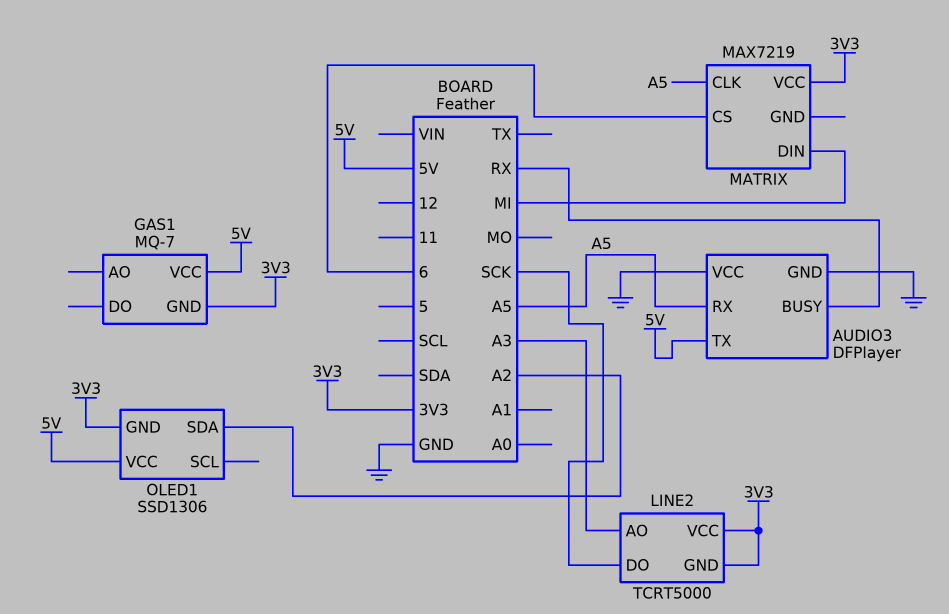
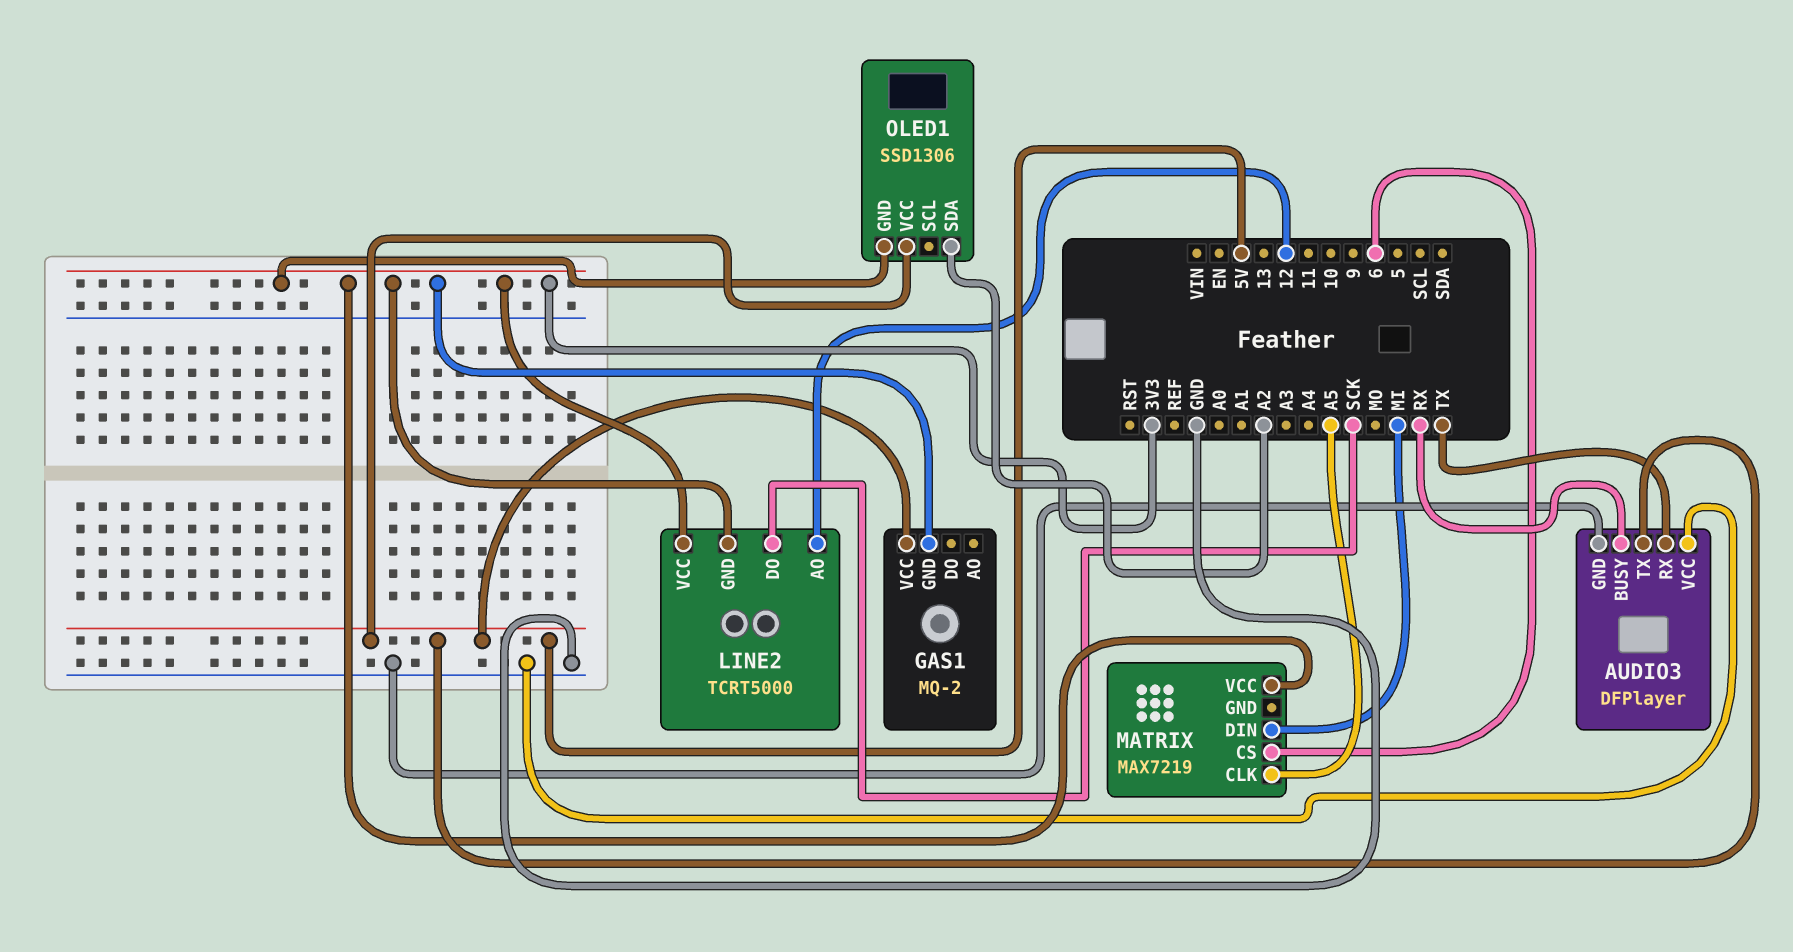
AUDIO3 pin RX: A5 -> TX
GAS1: MQ-7 -> MQ-2
LINE2 pin AO: A3 -> 12

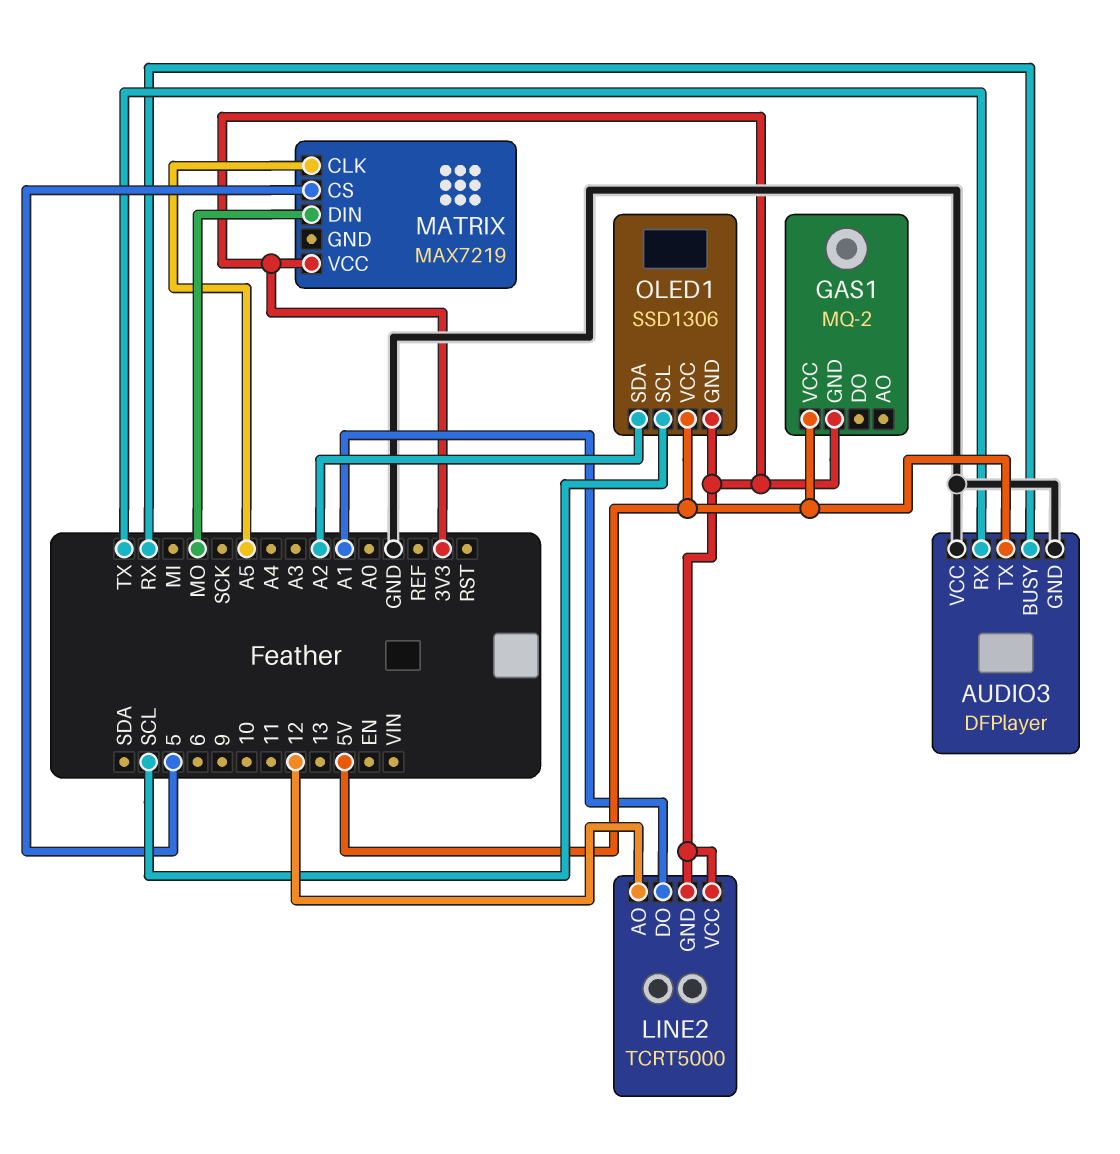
LINE2 pin DO: SCK -> A1
MATRIX pin CS: 6 -> 5
MATRIX pin DIN: MI -> MO
OLED1 pin SCL: none -> SCL

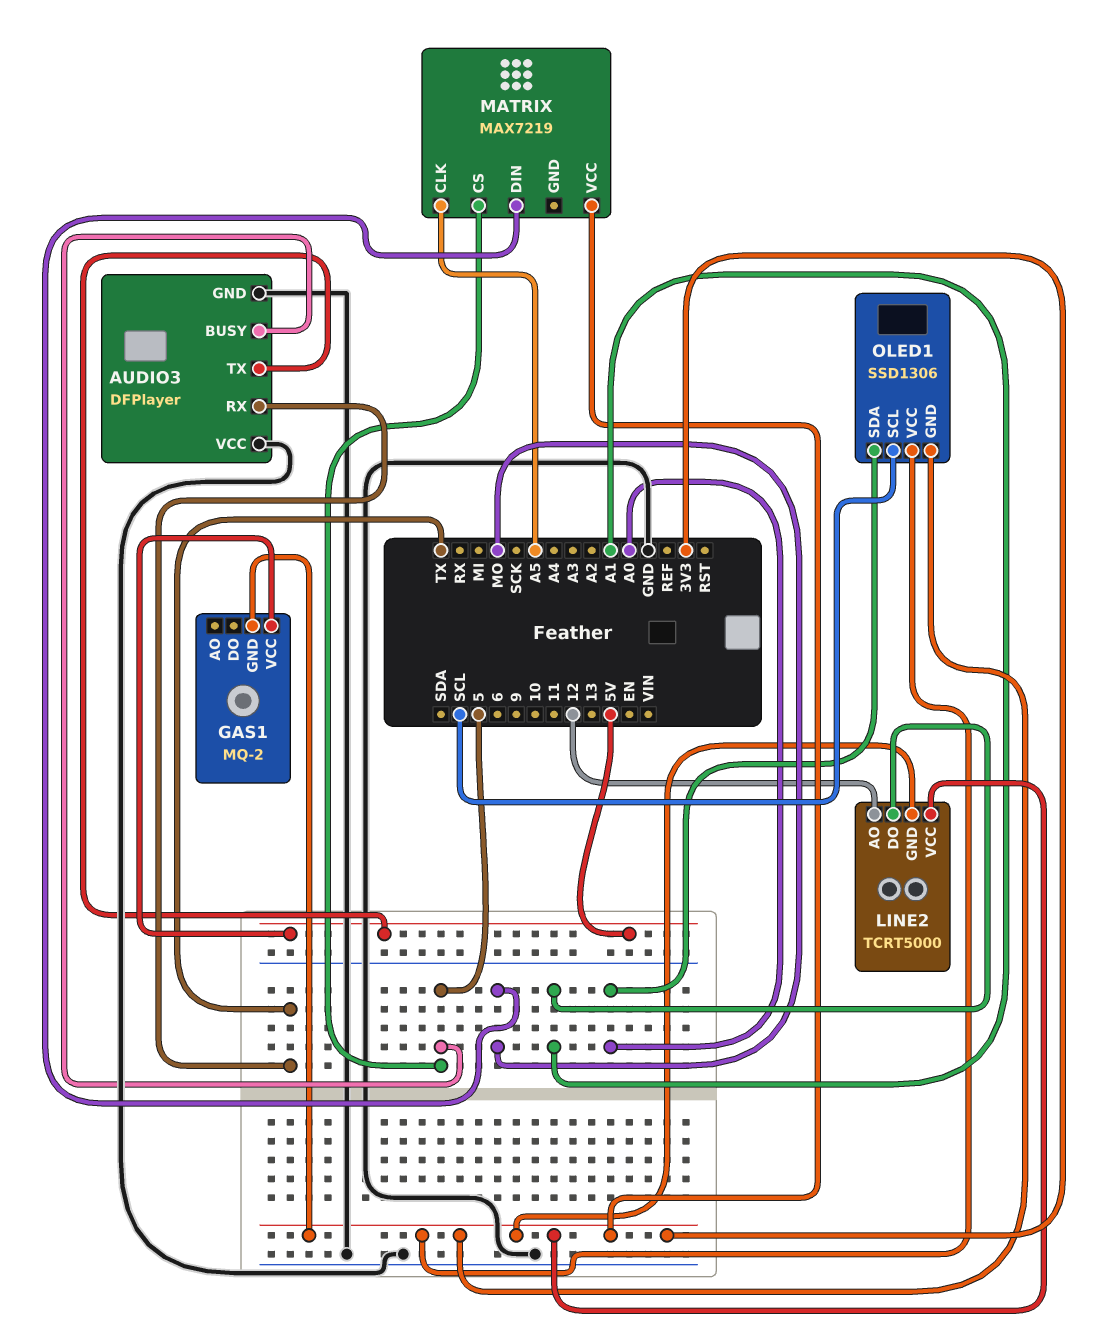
AUDIO3 pin BUSY: RX -> 5
OLED1 pin SDA: A2 -> A0
OLED1 pin VCC: 5V -> 3V3

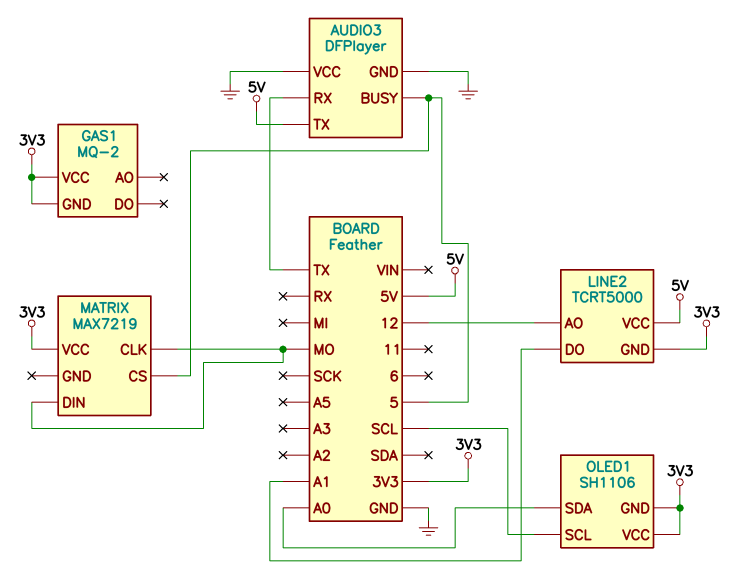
GAS1 pin VCC: 5V -> 3V3
LINE2 pin VCC: 3V3 -> 5V
MATRIX pin CLK: A5 -> MO
OLED1: SSD1306 -> SH1106

